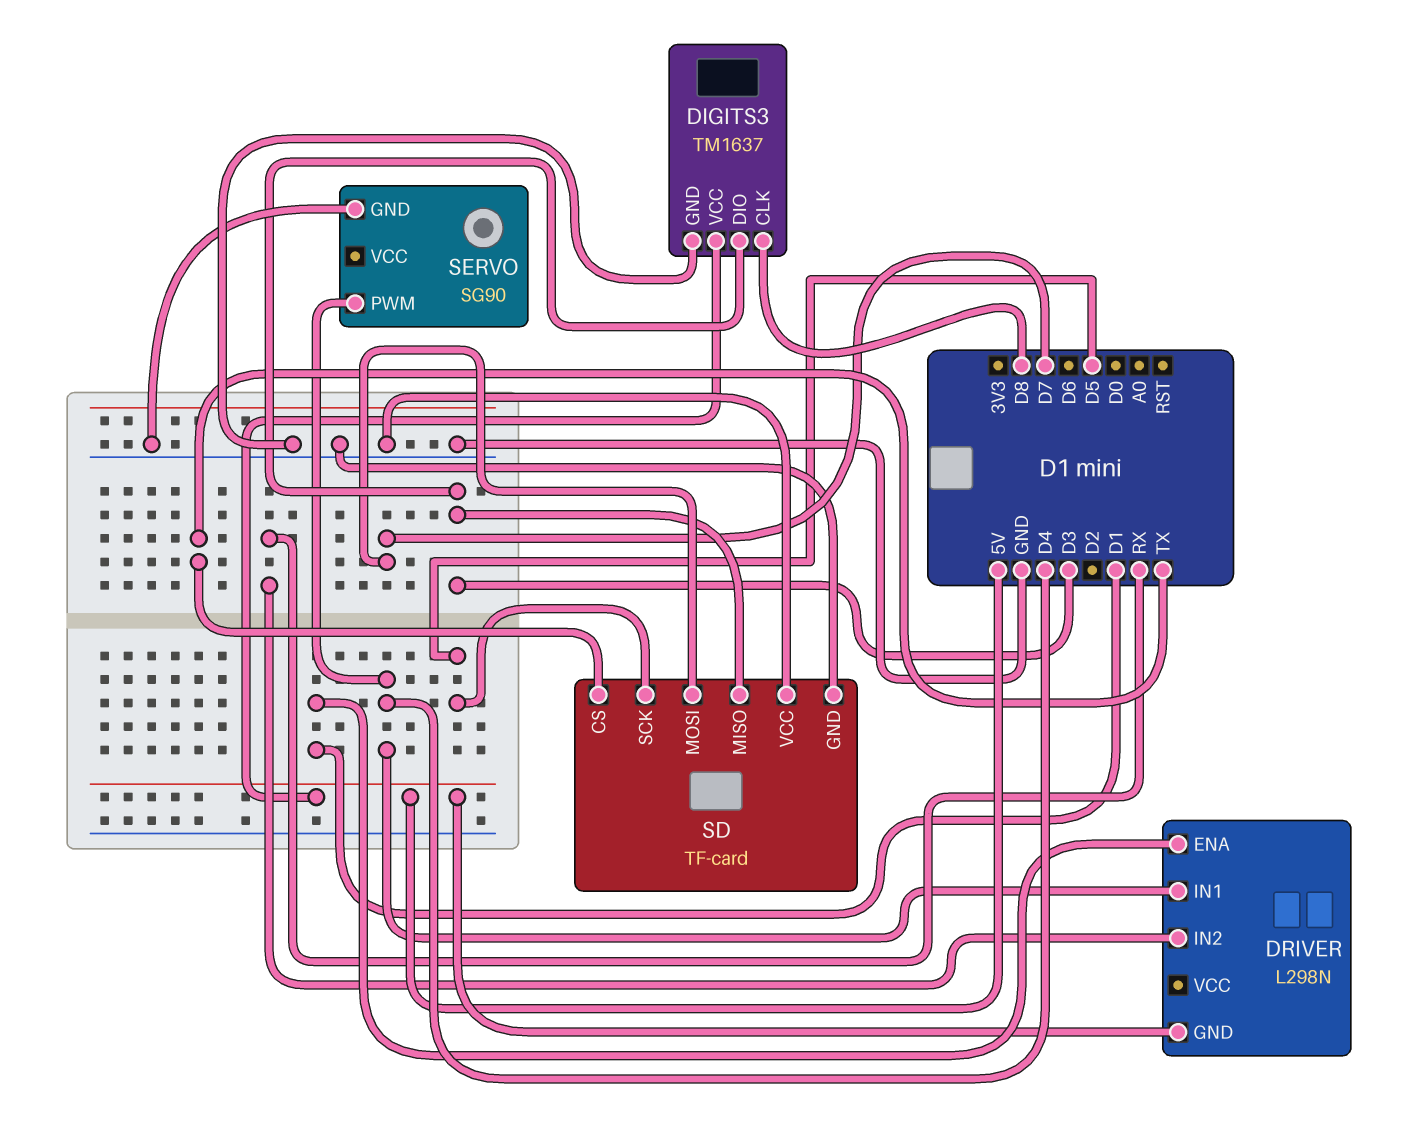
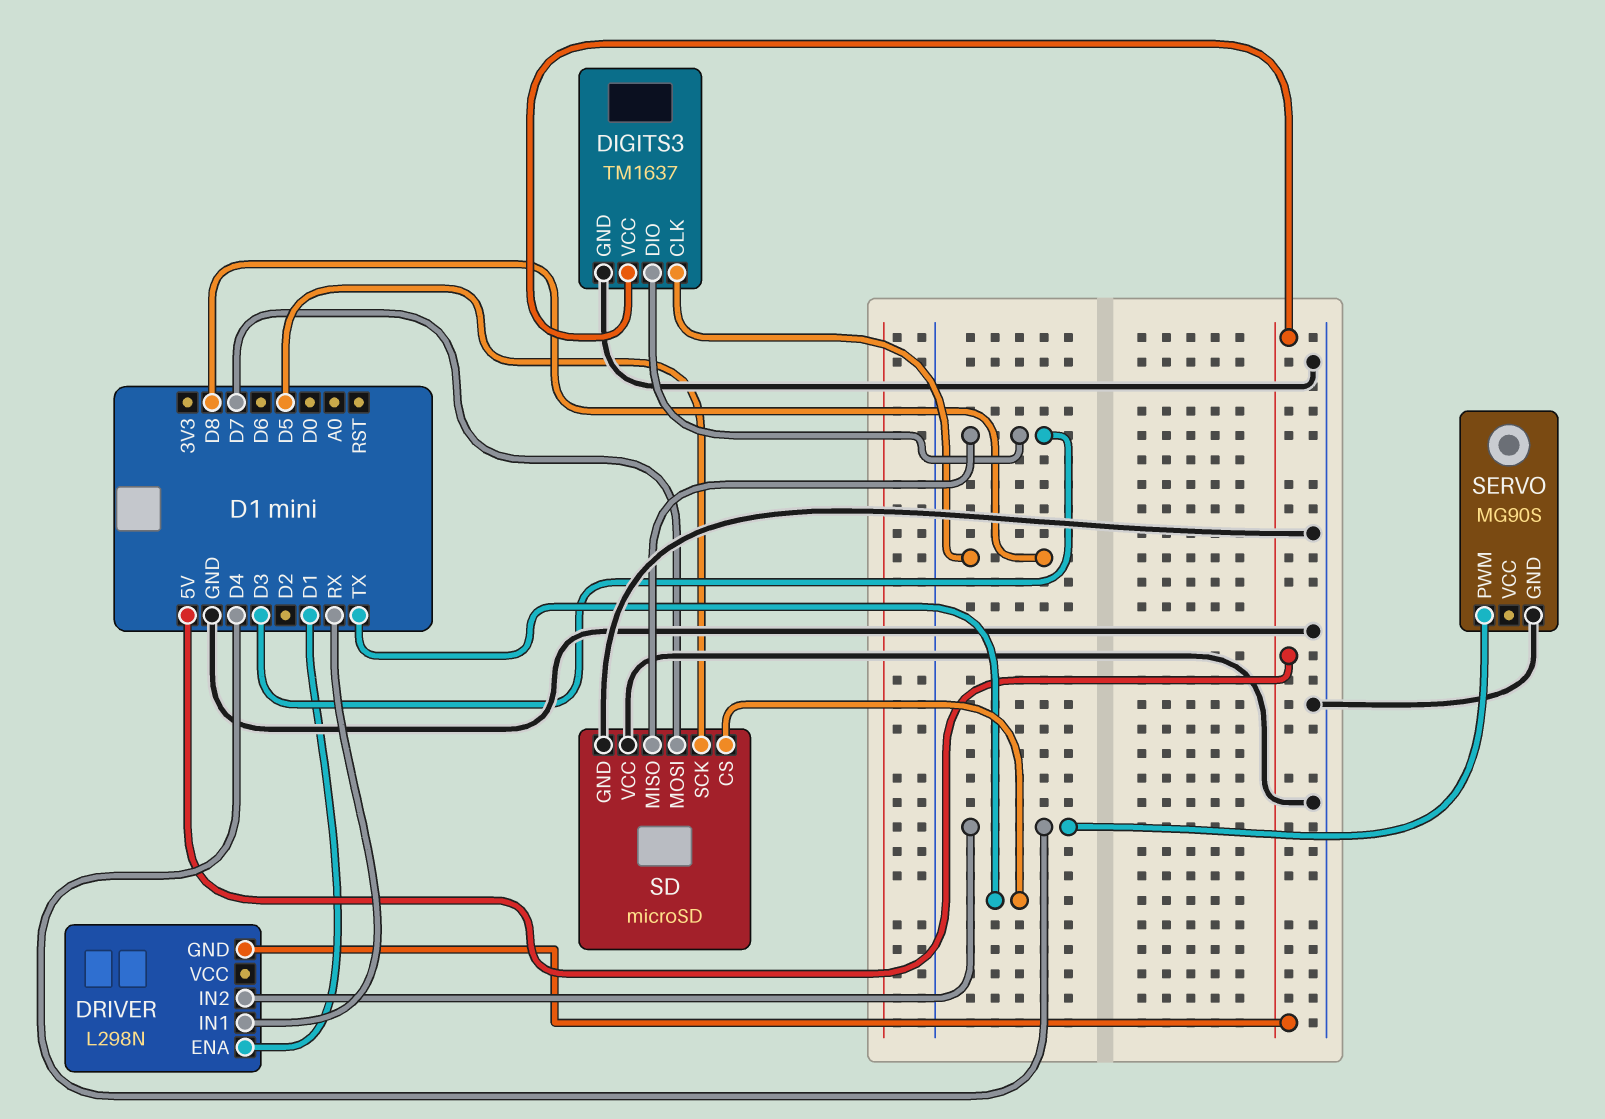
DRIVER pin IN1: D4 -> RX
DRIVER pin IN2: RX -> D4
SD: TF-card -> microSD
SERVO: SG90 -> MG90S

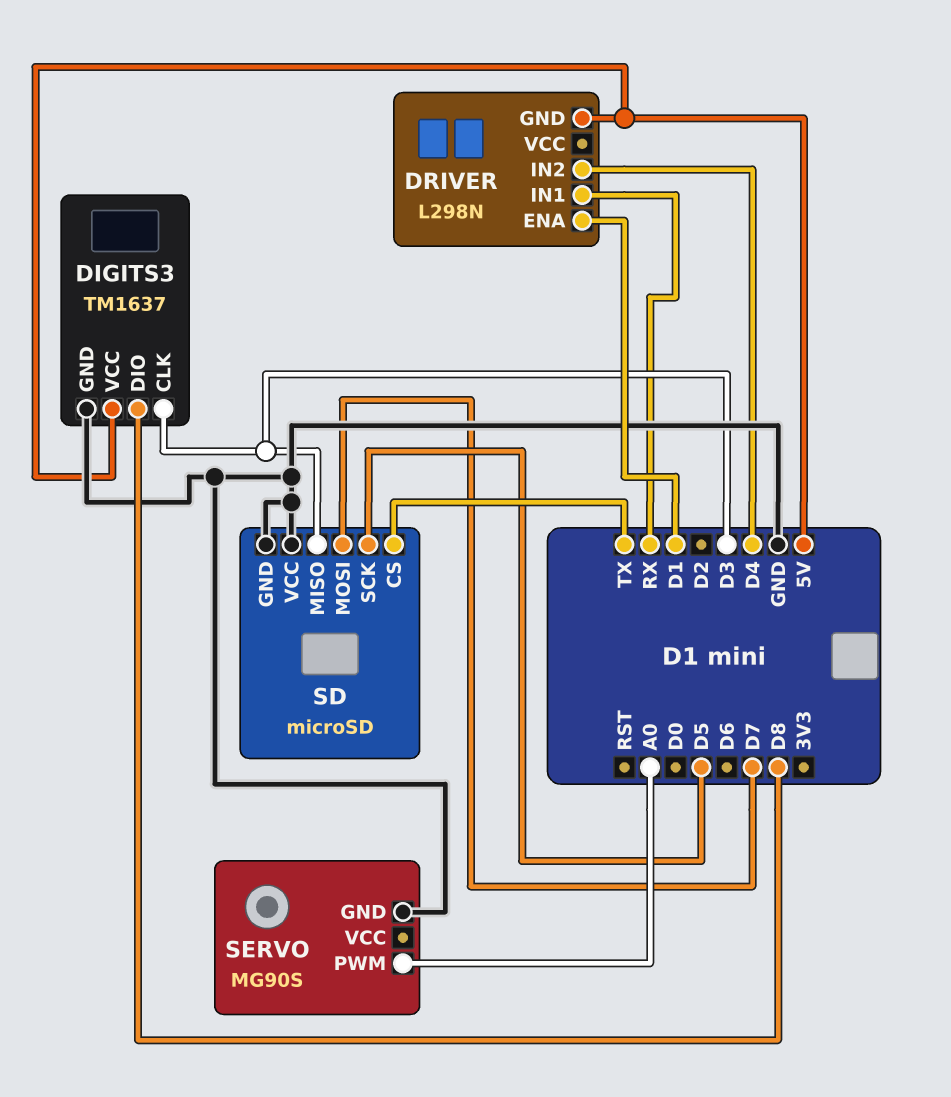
DIGITS3 pin CLK: D8 -> D3
DIGITS3 pin DIO: D3 -> D8
SERVO pin PWM: D4 -> A0

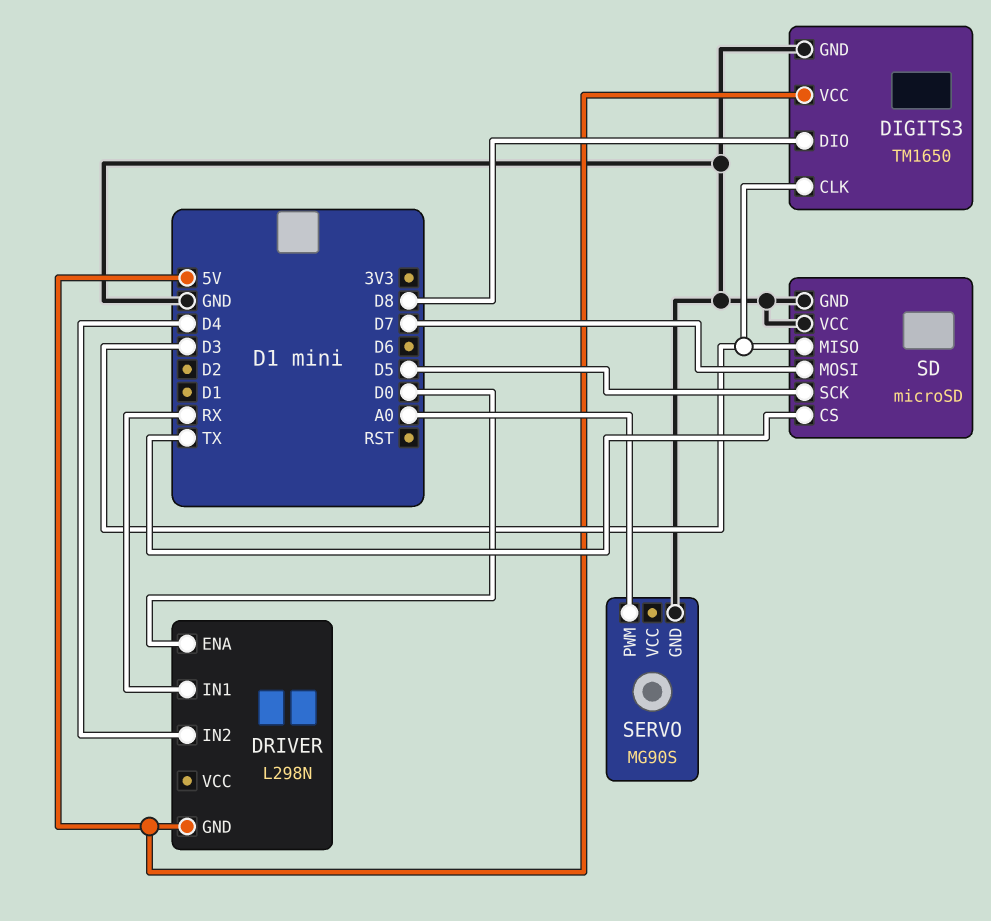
DIGITS3: TM1637 -> TM1650
DRIVER pin ENA: D1 -> D0

